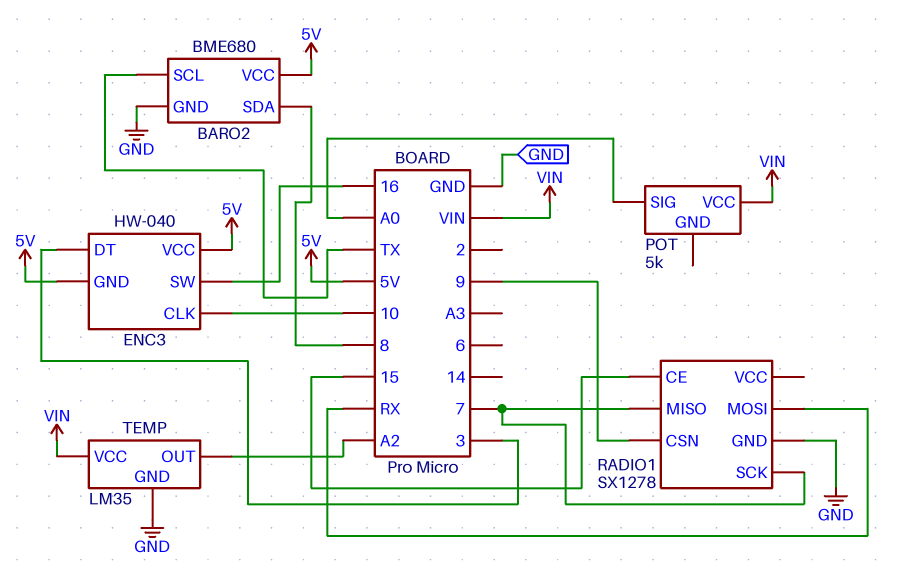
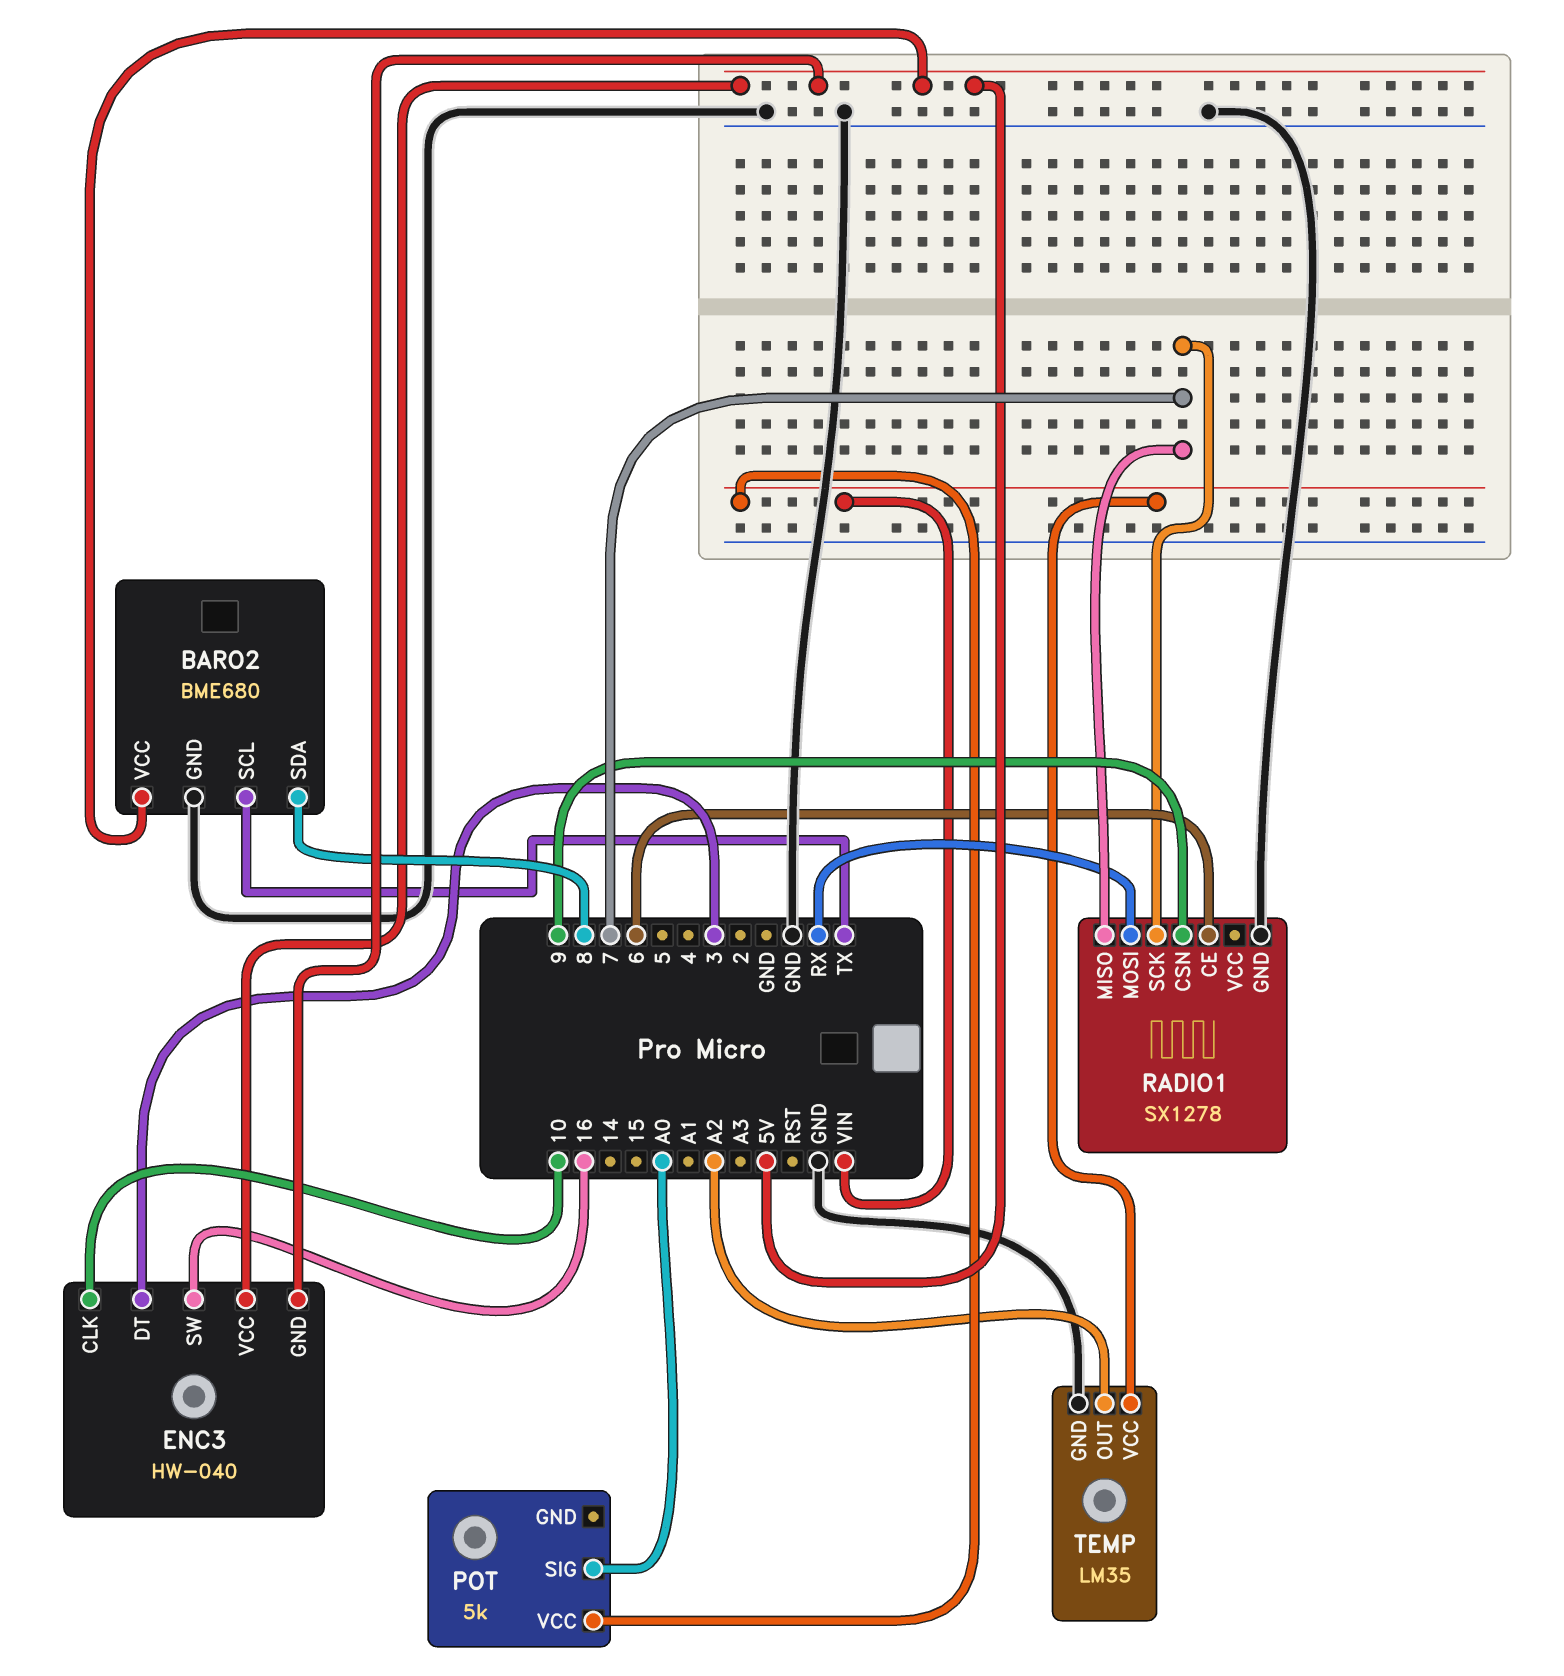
RADIO1 pin CE: 15 -> 6

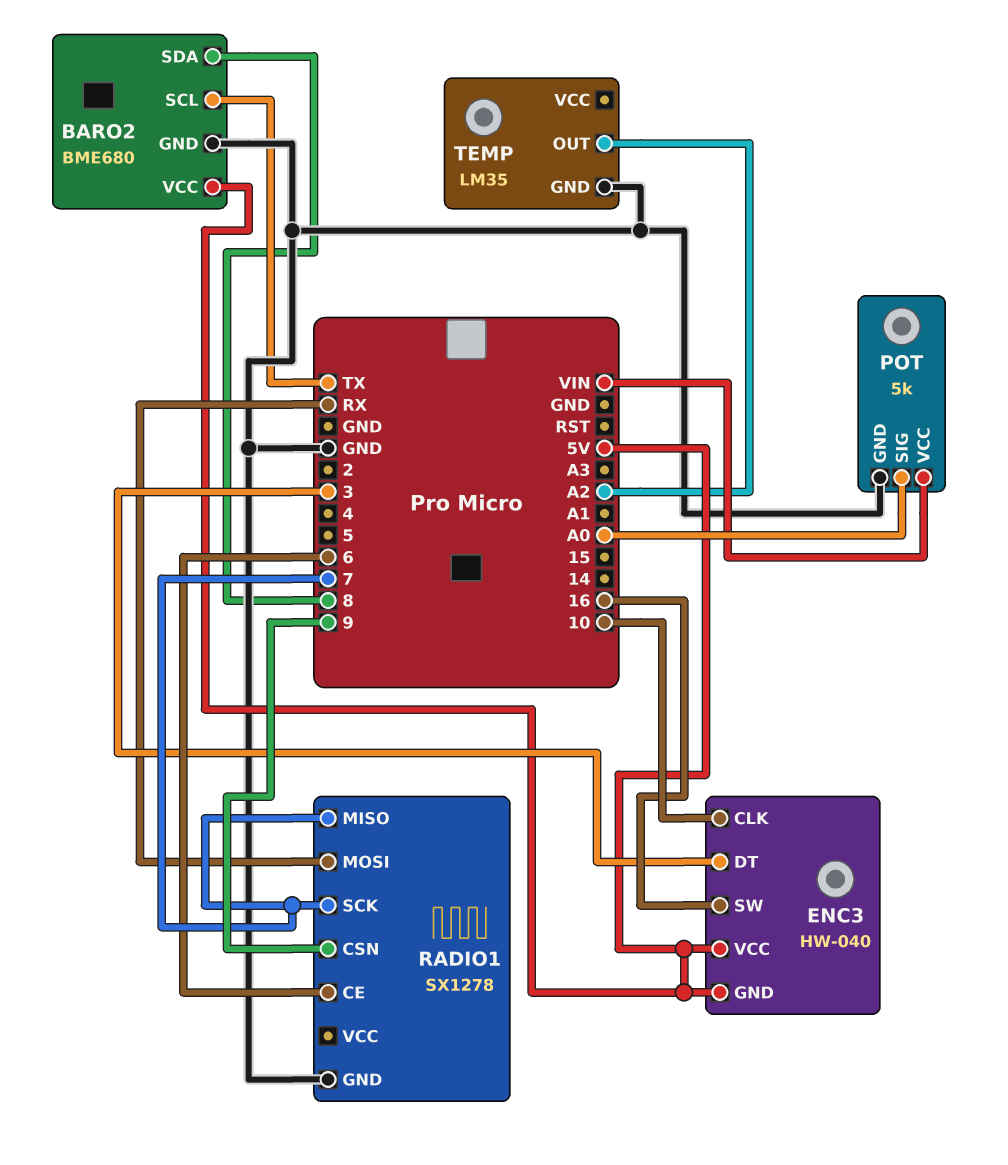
POT pin GND: none -> GND
TEMP pin VCC: VIN -> none

